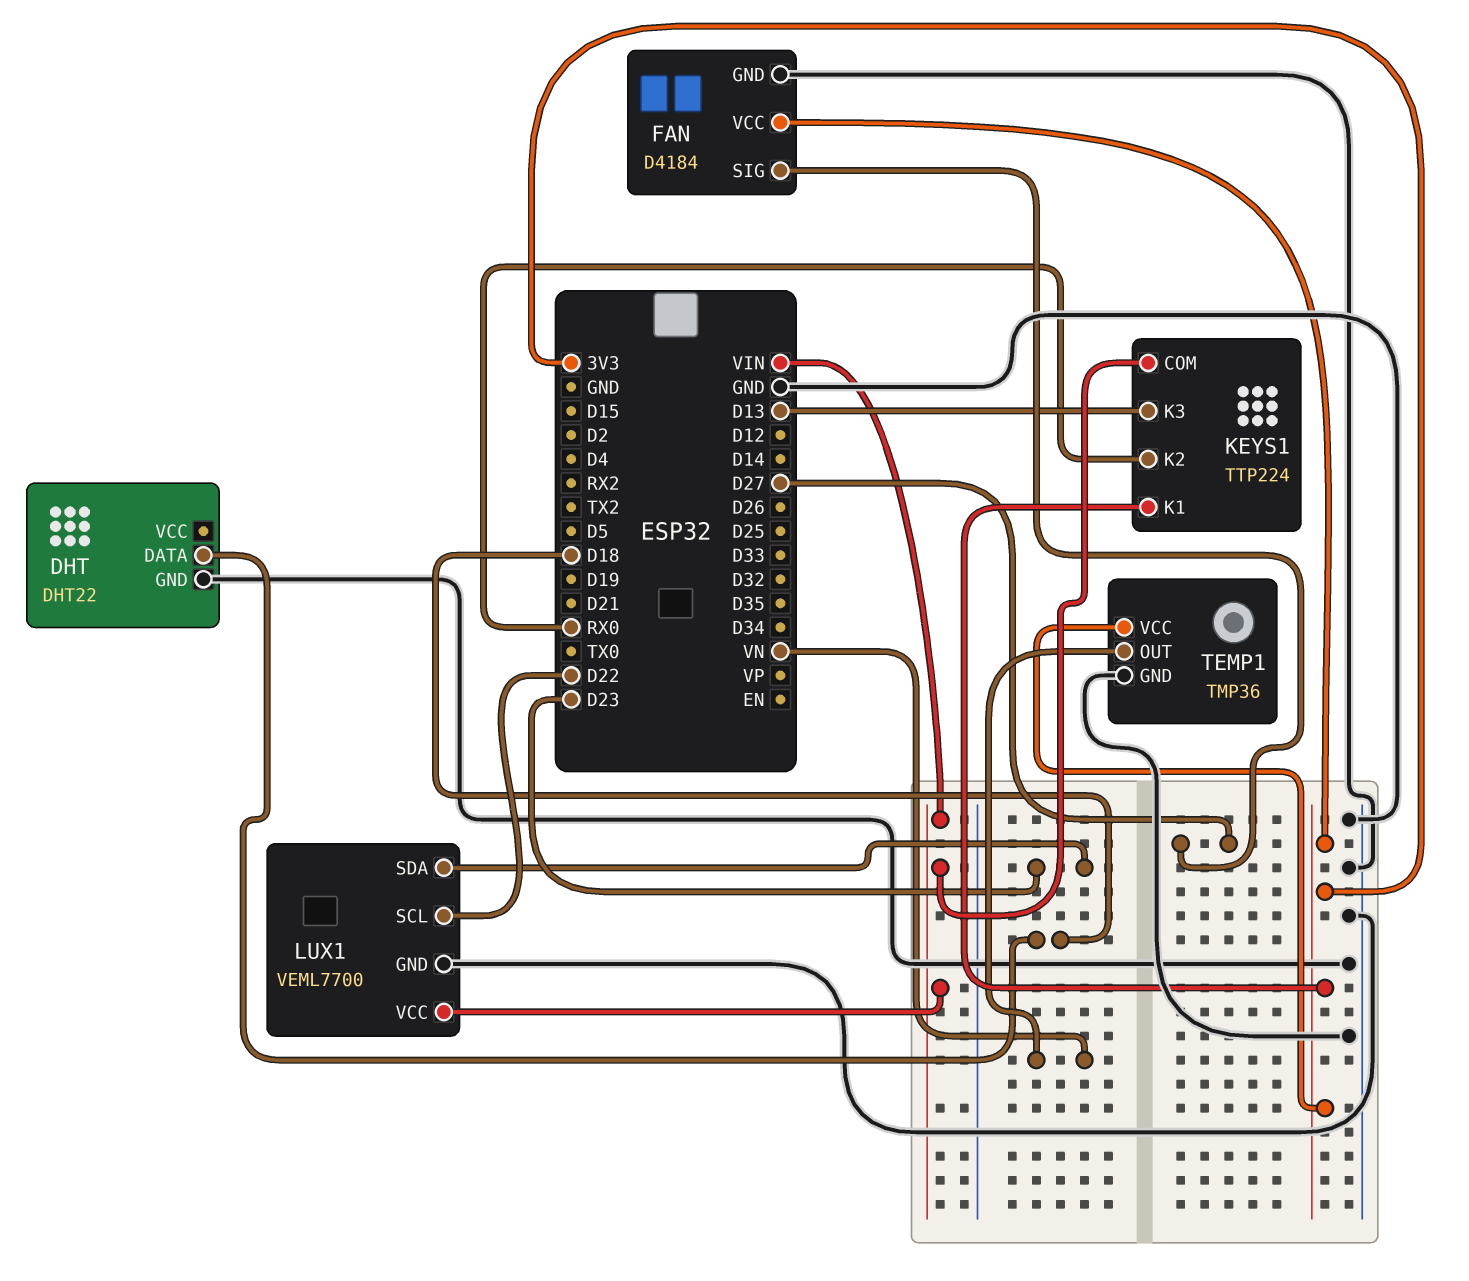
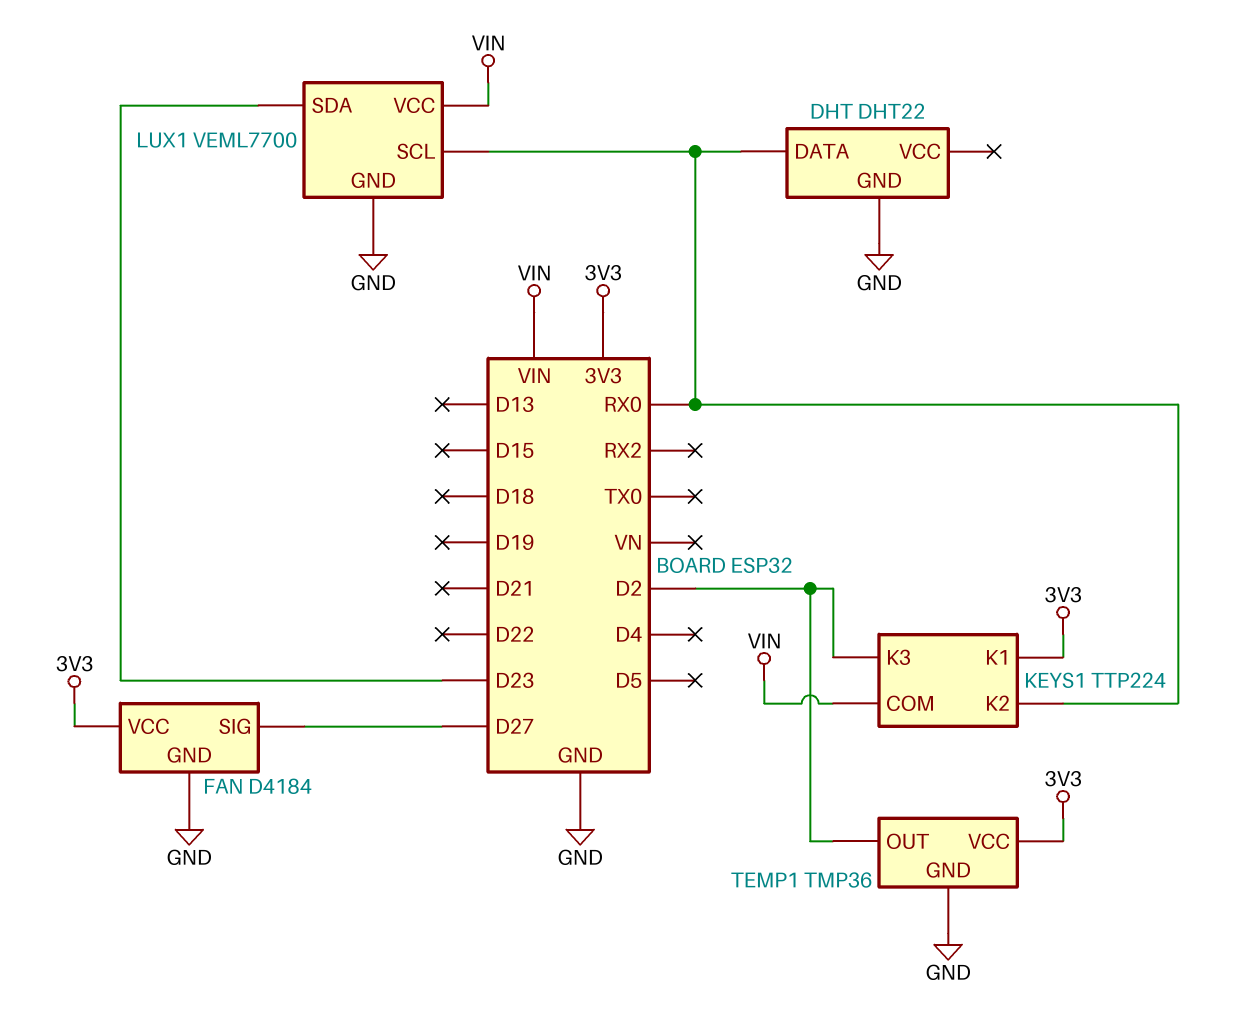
DHT pin DATA: D18 -> RX0
KEYS1 pin K3: D13 -> D2
LUX1 pin SCL: D22 -> RX0
TEMP1 pin OUT: VN -> D2

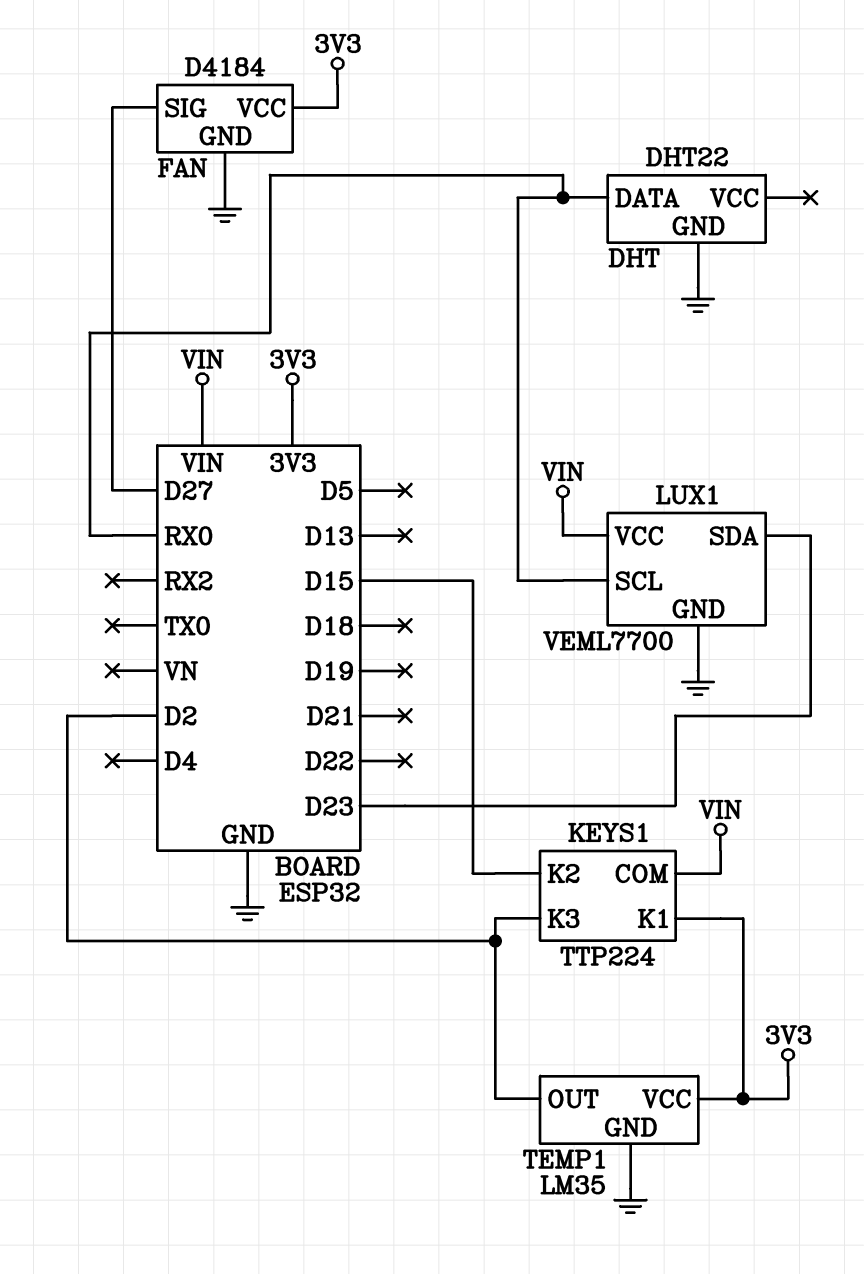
KEYS1 pin K2: RX0 -> D15
TEMP1: TMP36 -> LM35

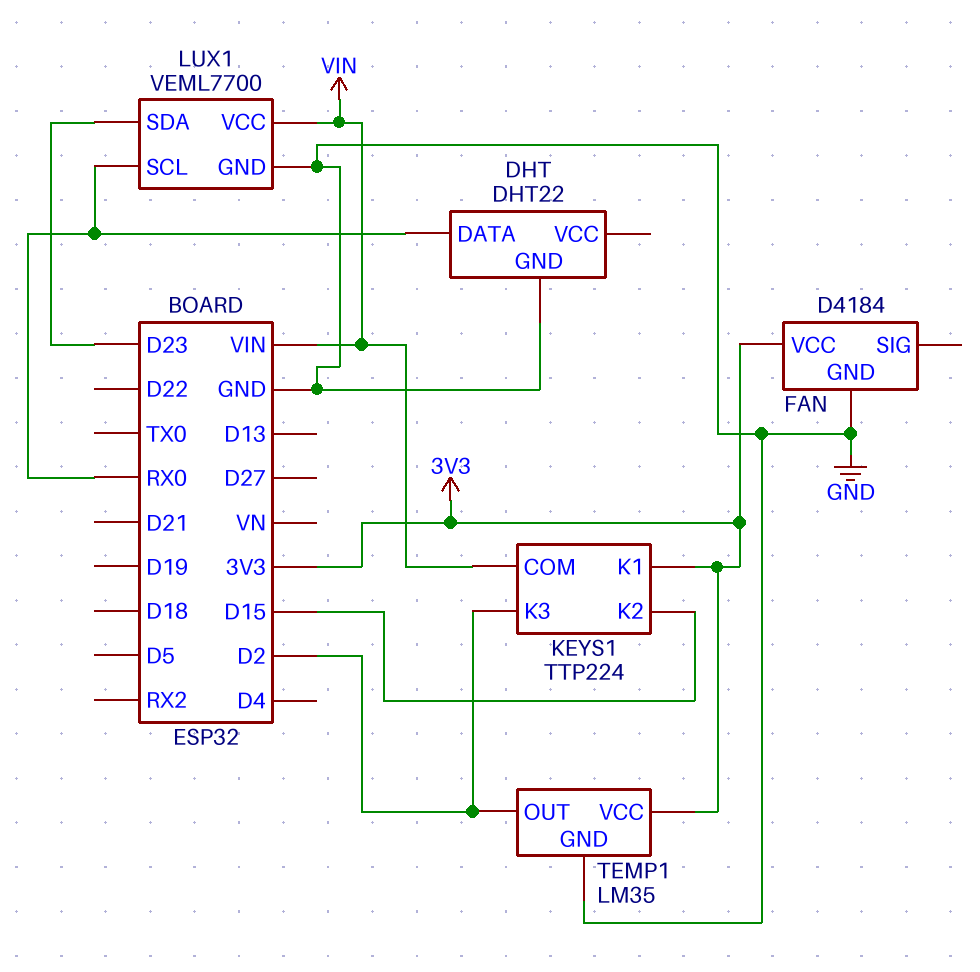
FAN pin SIG: D27 -> none

